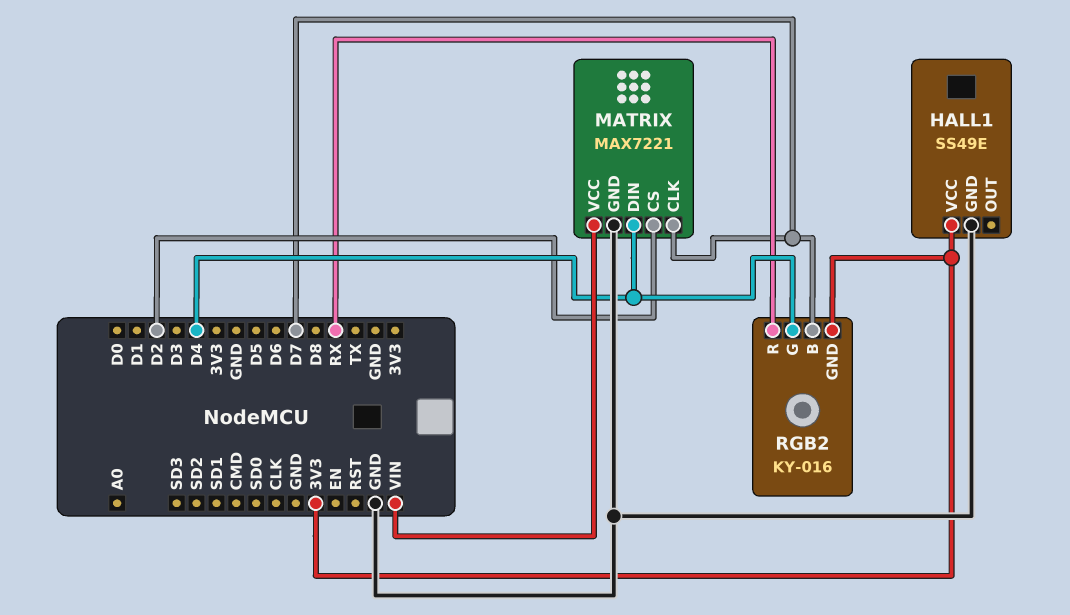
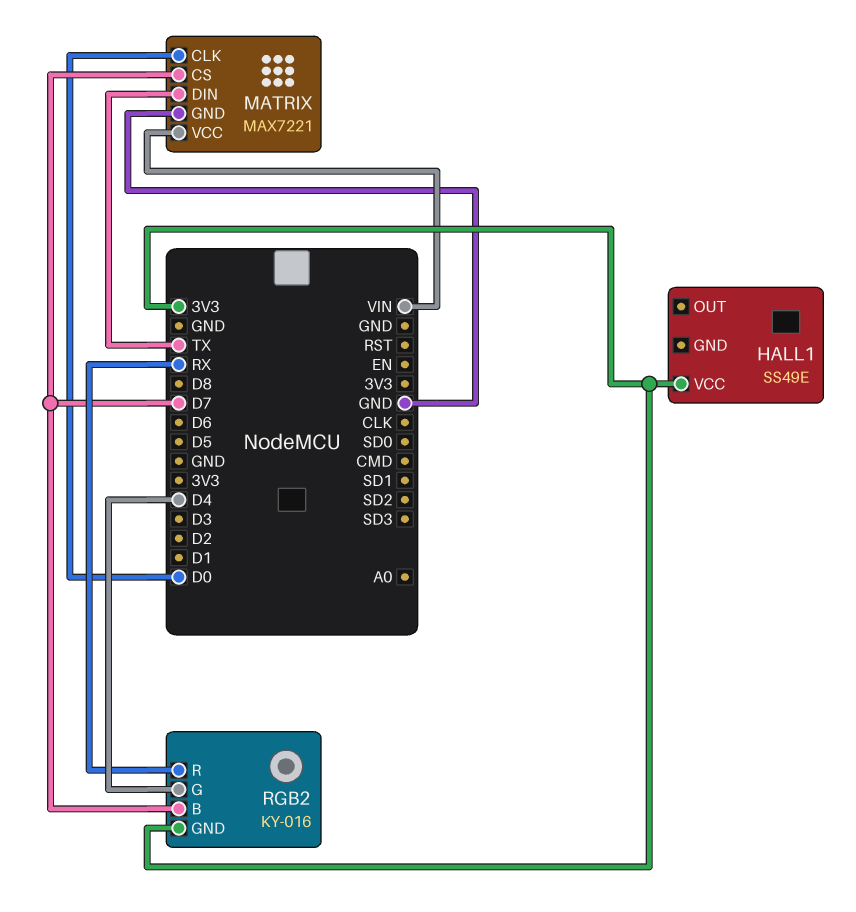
HALL1 pin GND: GND -> none
MATRIX pin CLK: D7 -> D0
MATRIX pin CS: D2 -> D7
MATRIX pin DIN: D4 -> TX

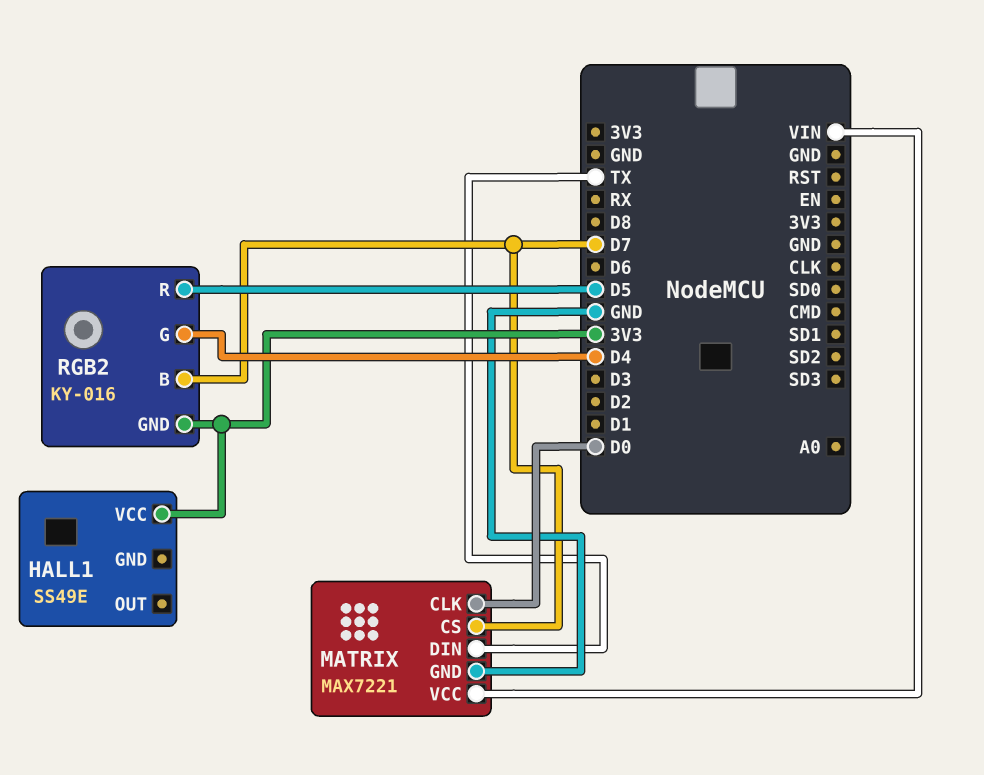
RGB2 pin R: RX -> D5

